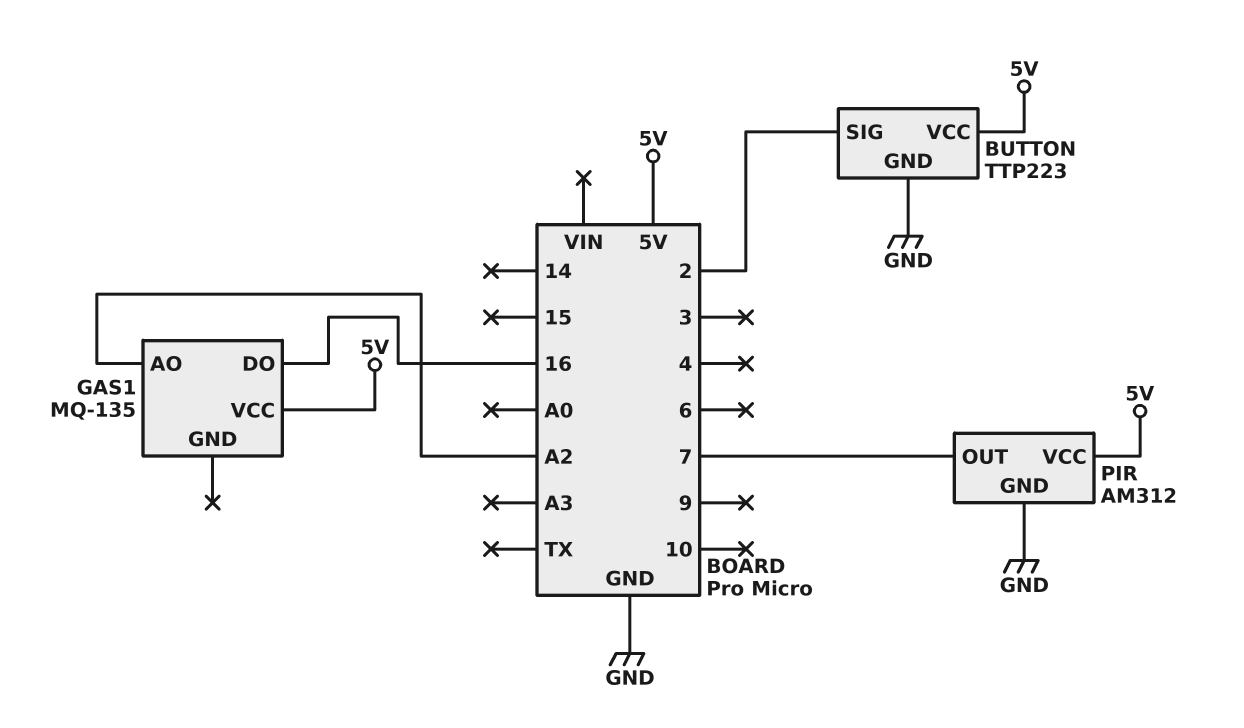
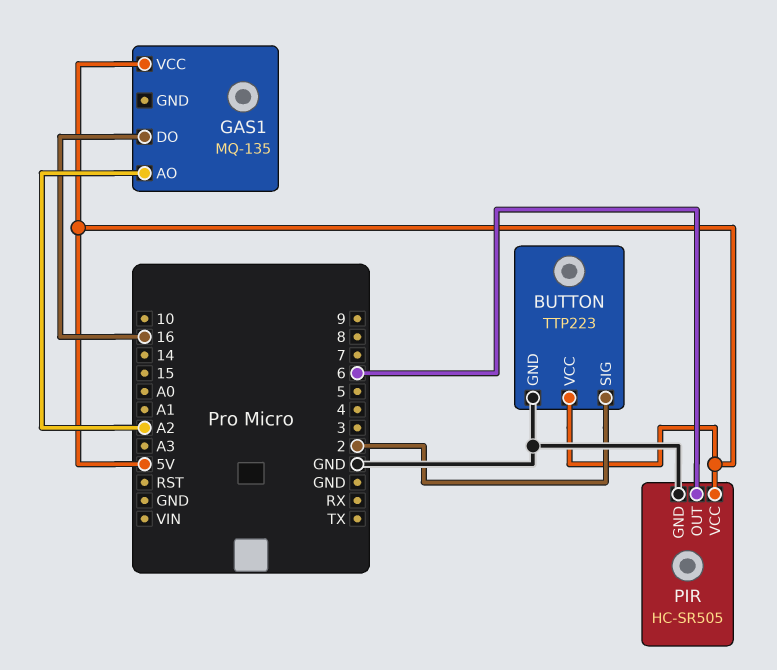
PIR: AM312 -> HC-SR505
PIR pin OUT: 7 -> 6

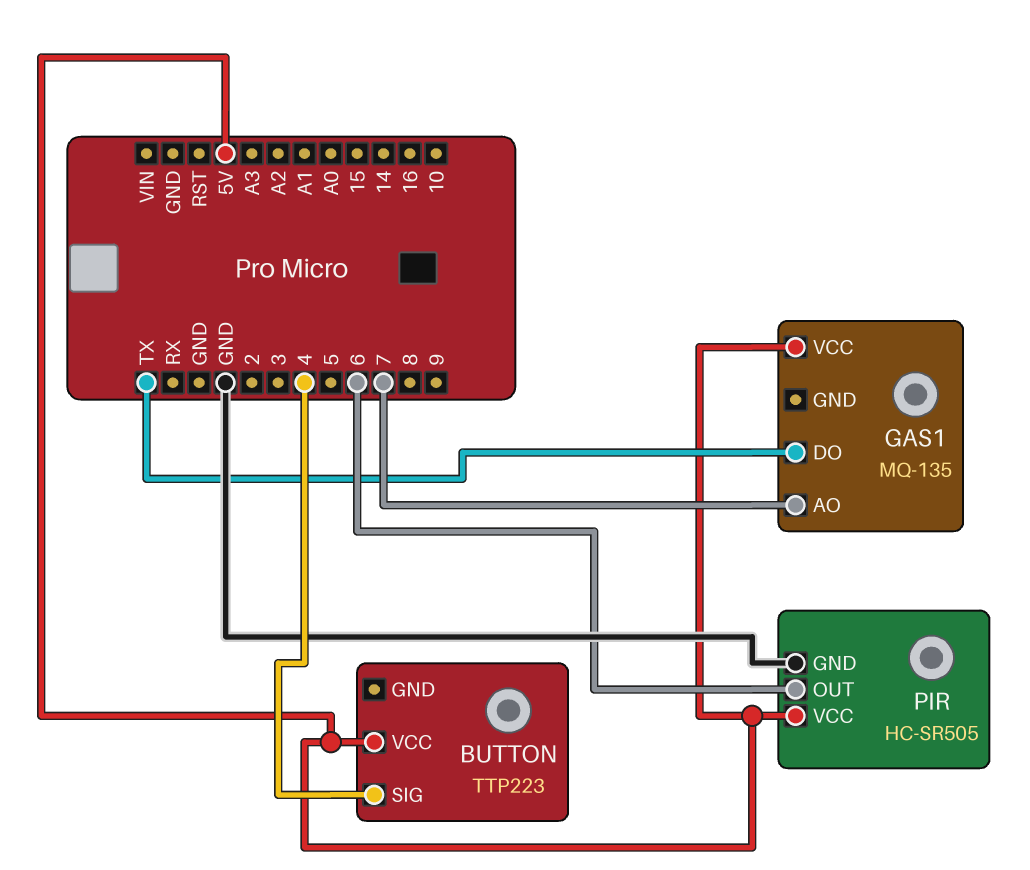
BUTTON pin GND: GND -> none
BUTTON pin SIG: 2 -> 4
GAS1 pin AO: A2 -> 7
GAS1 pin DO: 16 -> TX

